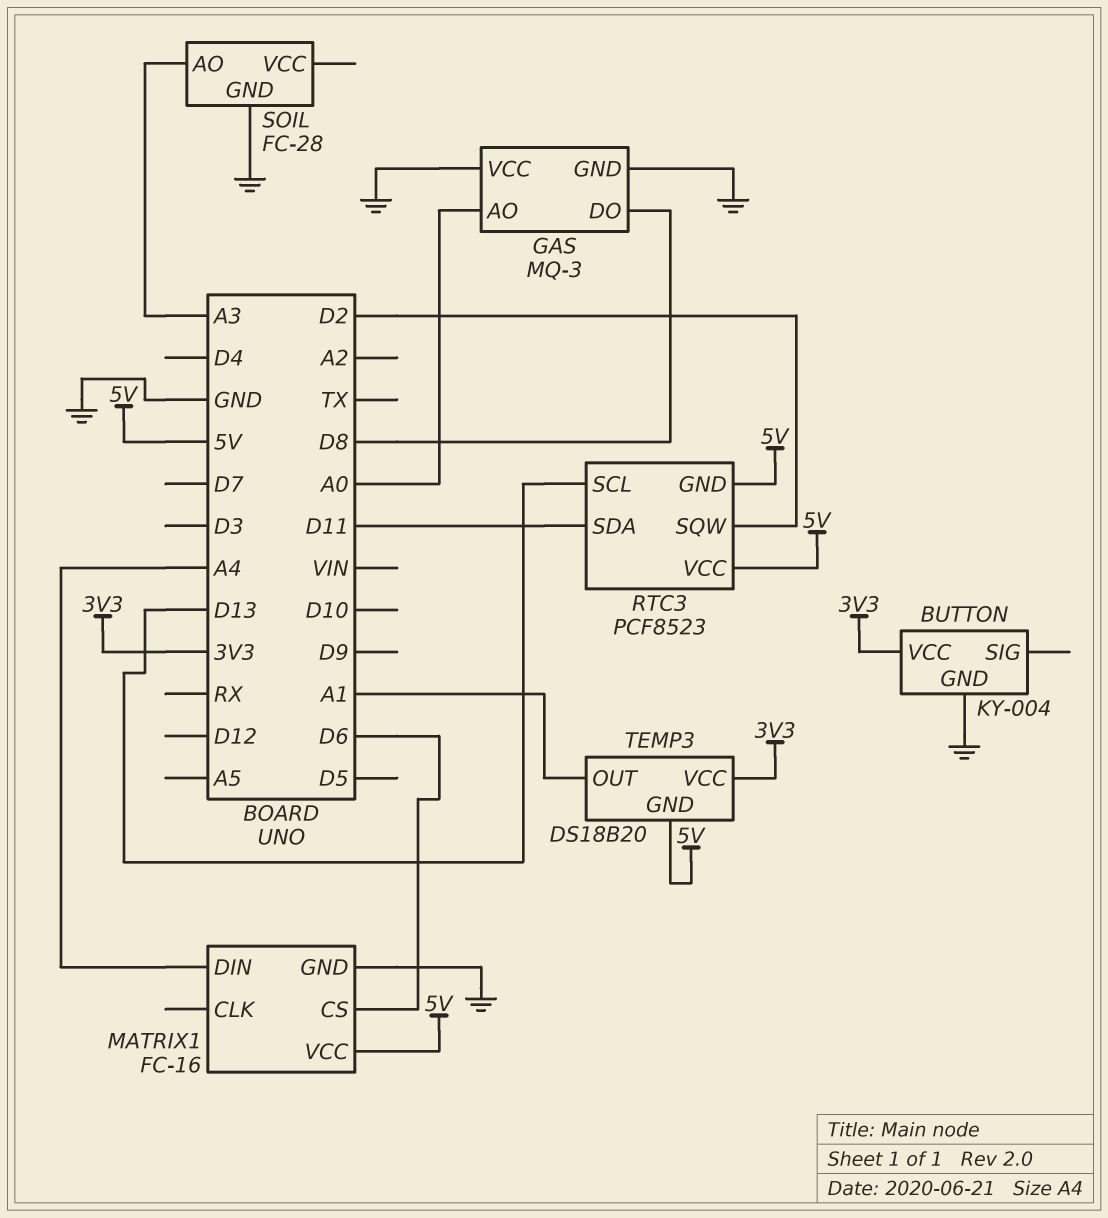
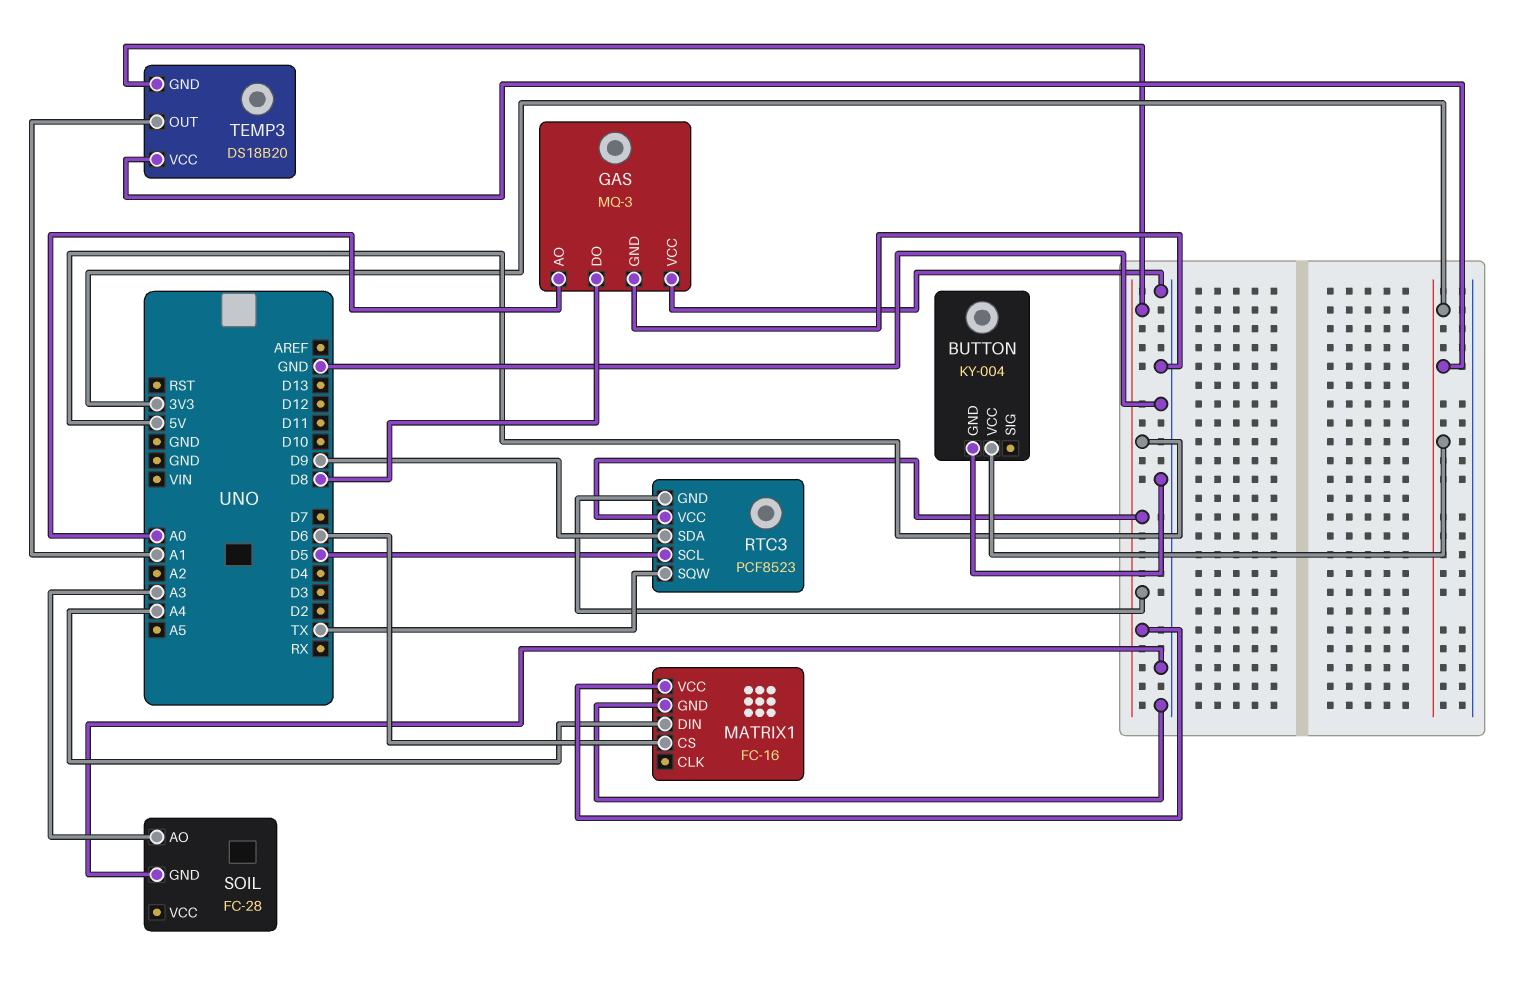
RTC3 pin SCL: D13 -> D5
RTC3 pin SDA: D11 -> D9
RTC3 pin SQW: D2 -> TX

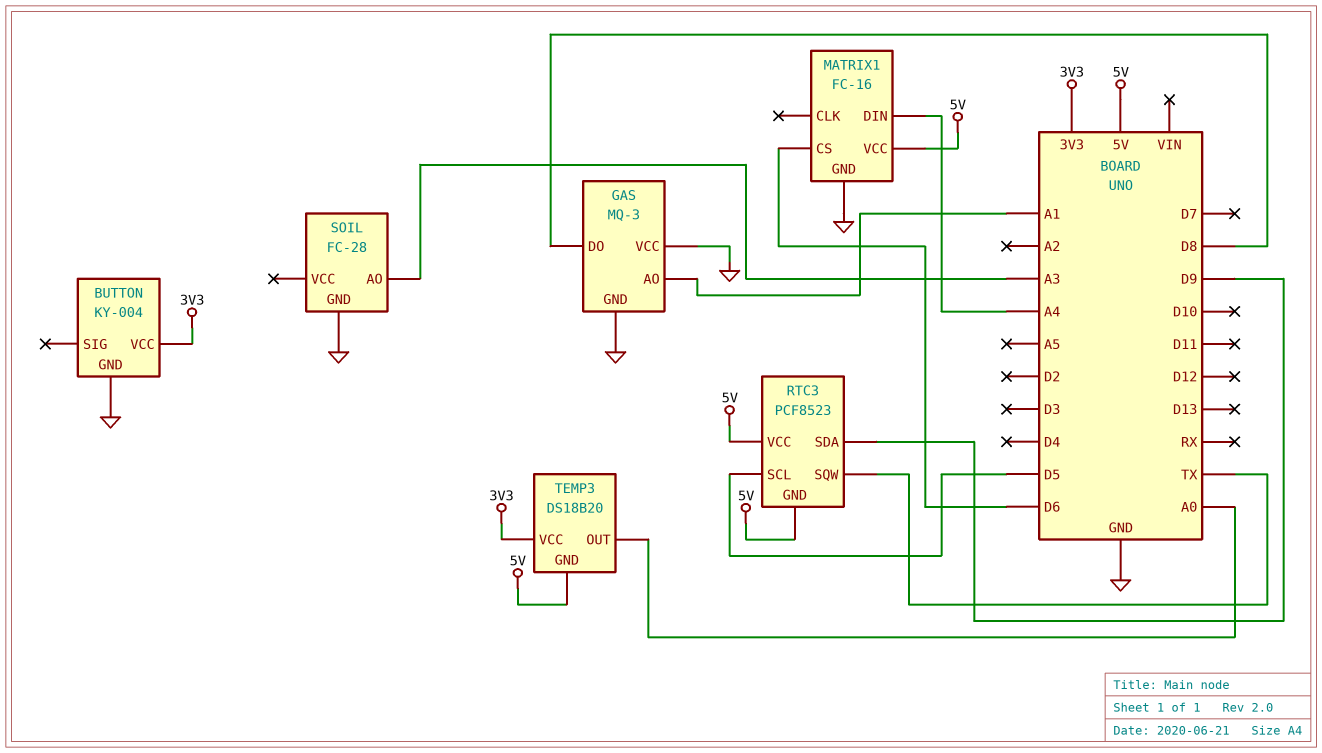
GAS pin AO: A0 -> A1
TEMP3 pin OUT: A1 -> A0

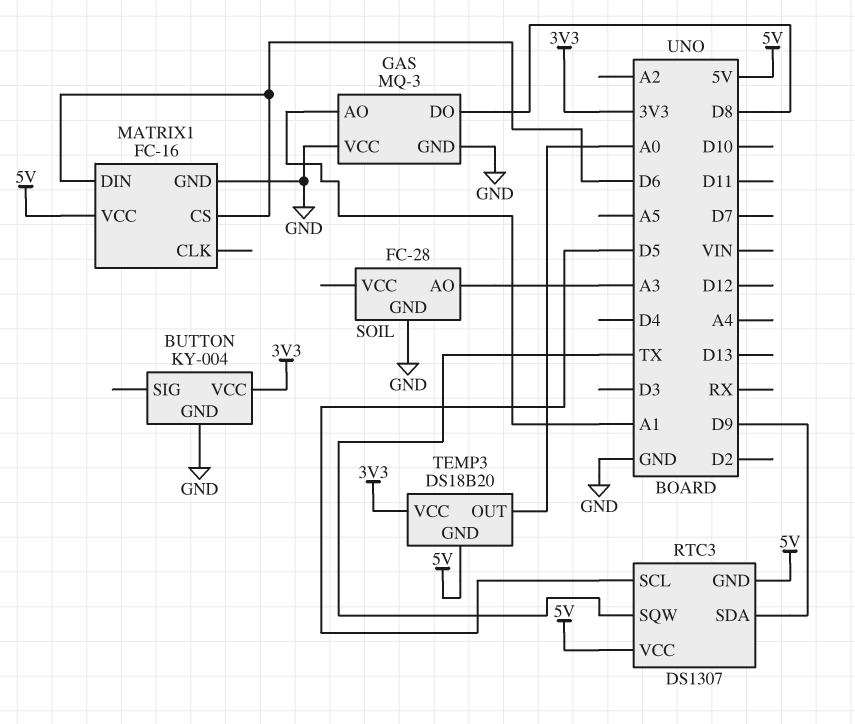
MATRIX1 pin DIN: A4 -> D6
RTC3: PCF8523 -> DS1307

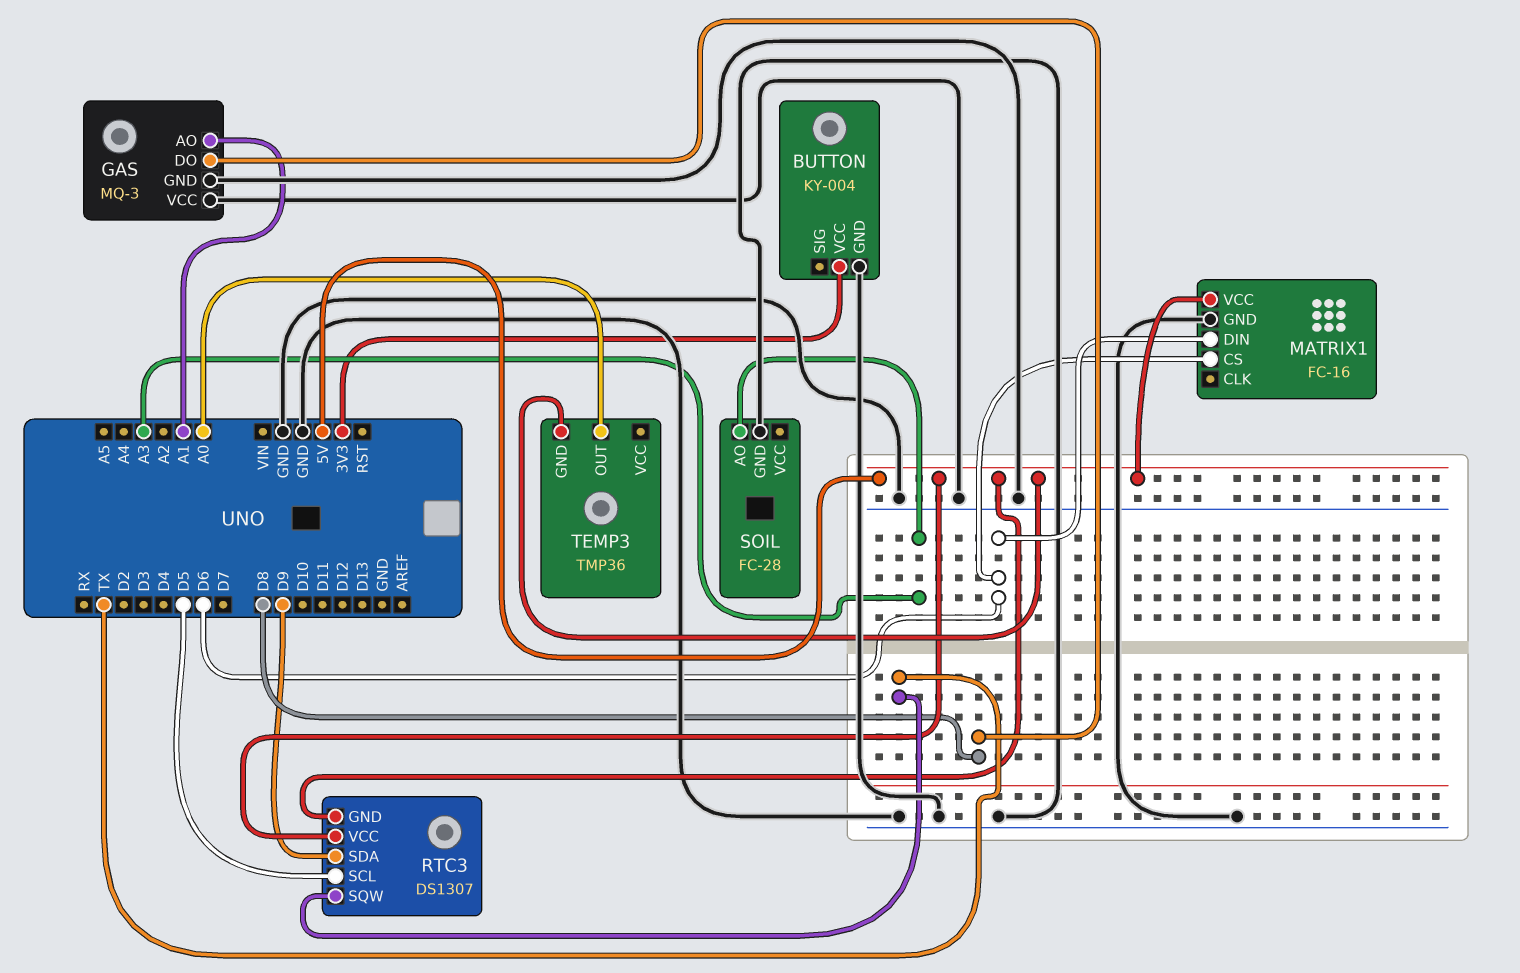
TEMP3: DS18B20 -> TMP36
TEMP3 pin VCC: 3V3 -> none

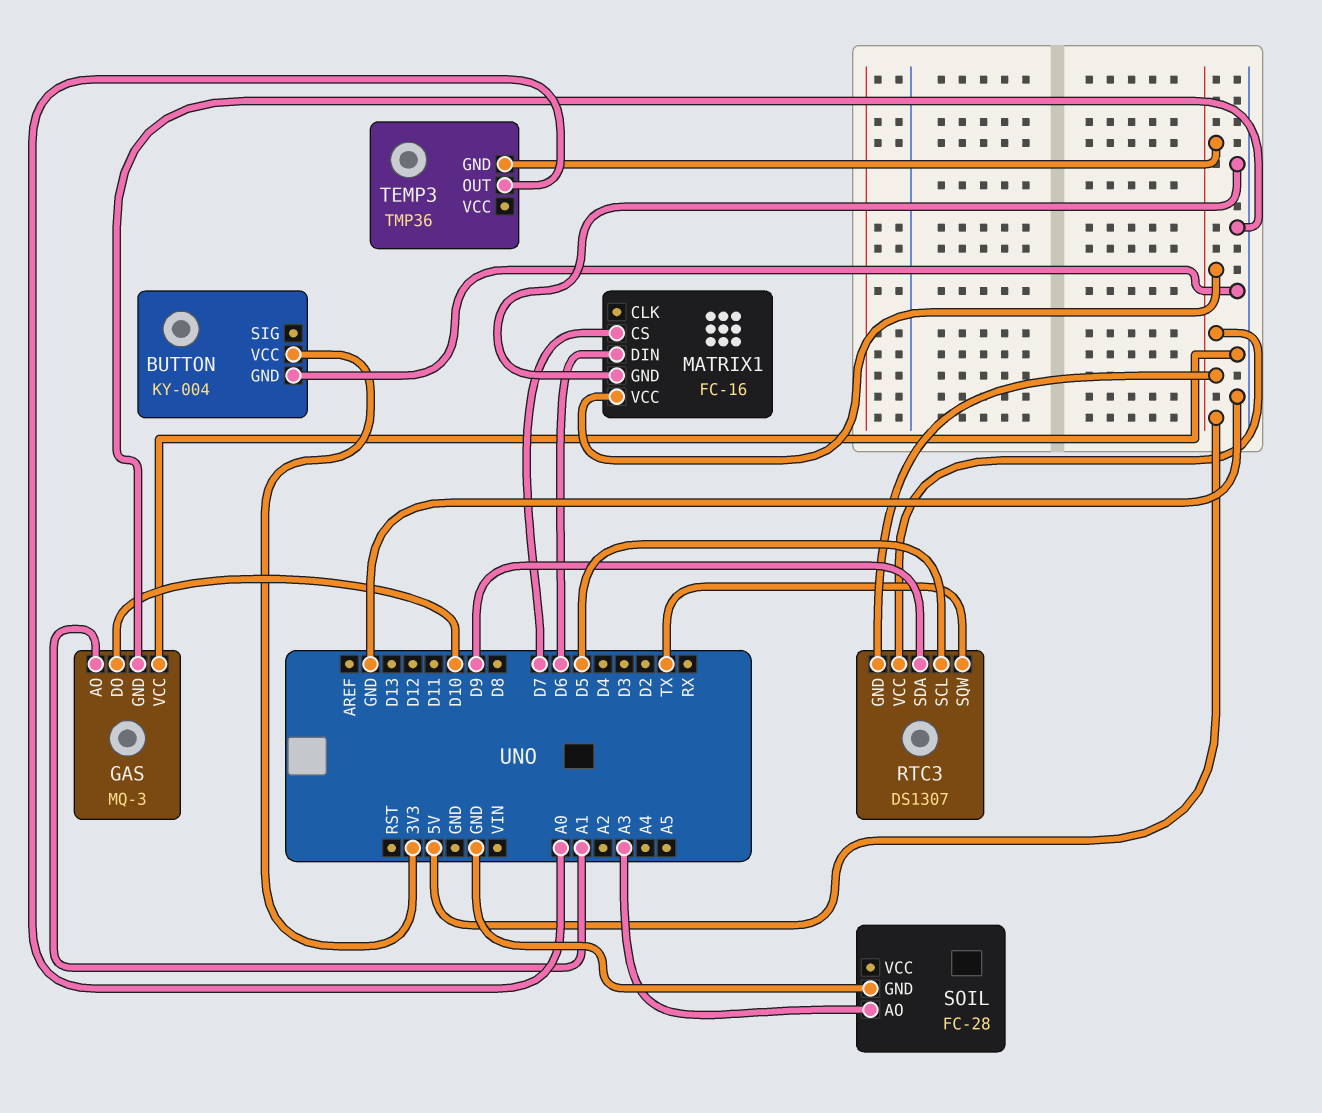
GAS pin DO: D8 -> D10
MATRIX1 pin CS: D6 -> D7

